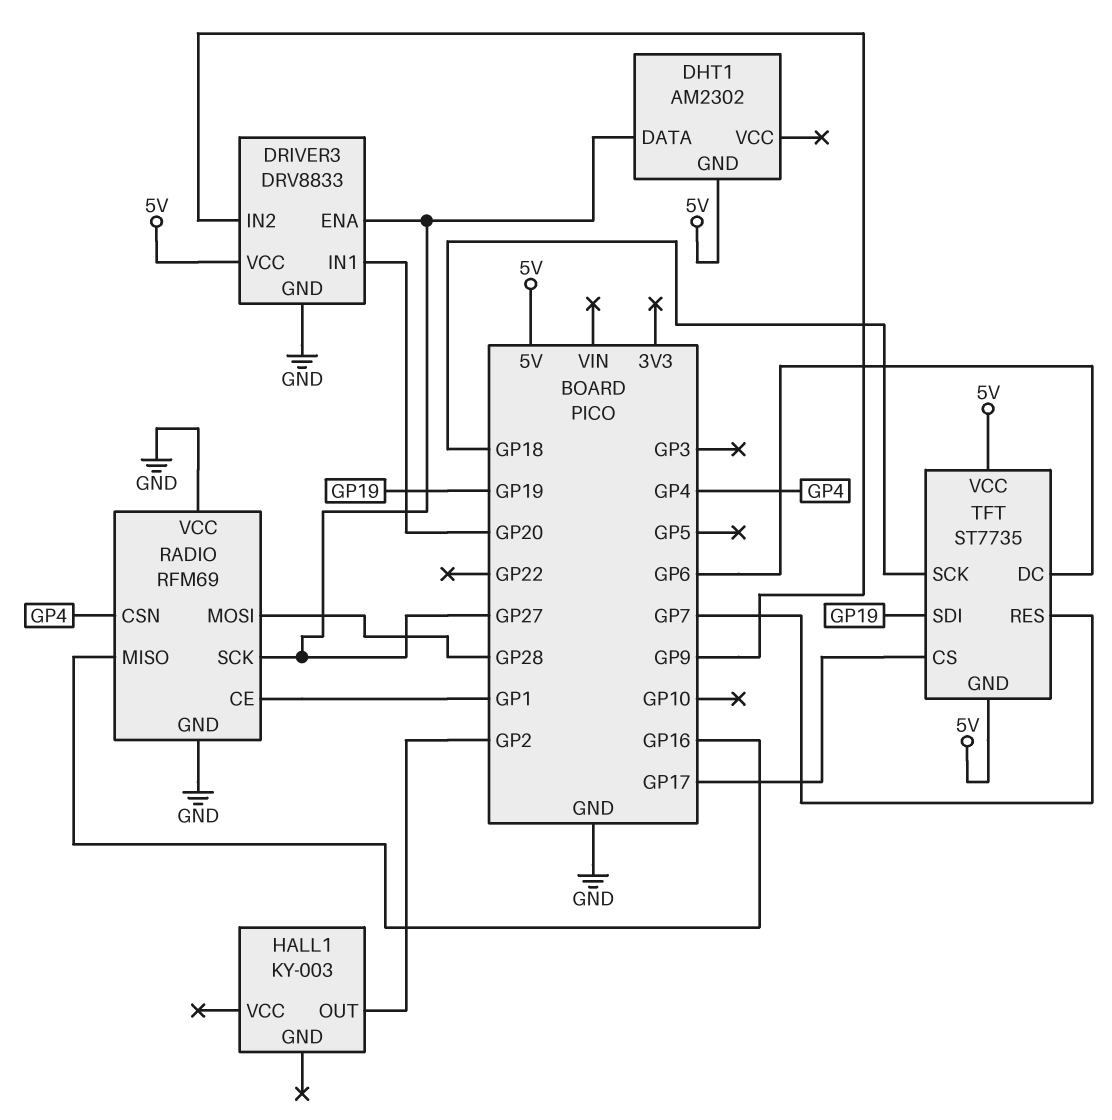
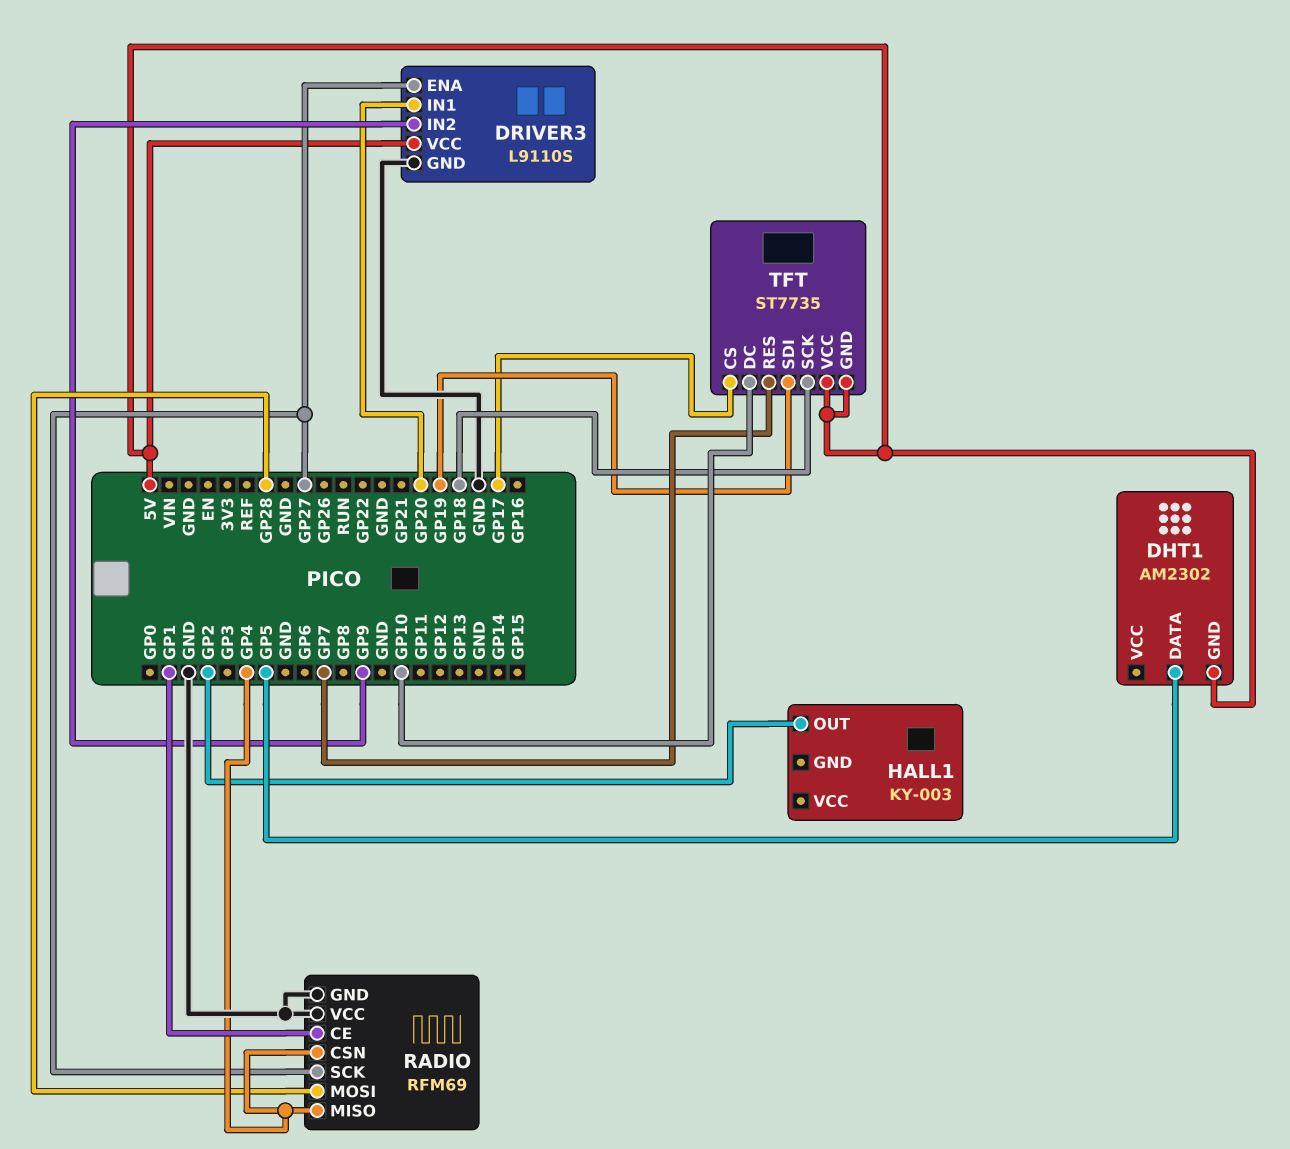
DHT1 pin DATA: GP27 -> GP5
DRIVER3: DRV8833 -> L9110S
RADIO pin MISO: GP16 -> GP4
TFT pin DC: GP6 -> GP10

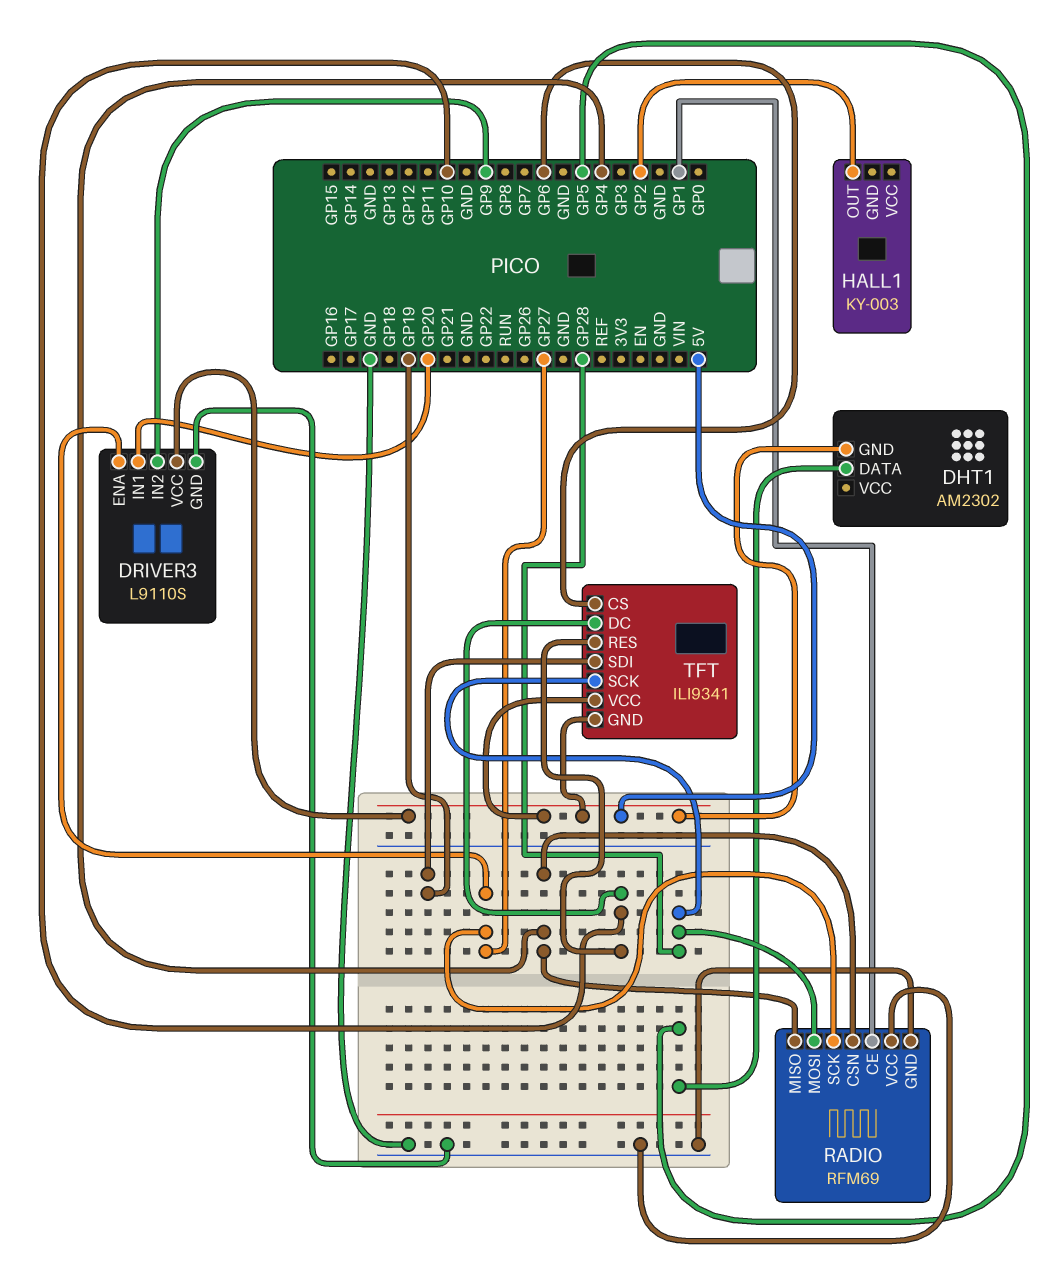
TFT: ST7735 -> ILI9341
TFT pin CS: GP17 -> GP6
TFT pin RES: GP7 -> GP10
TFT pin SCK: GP18 -> GP28

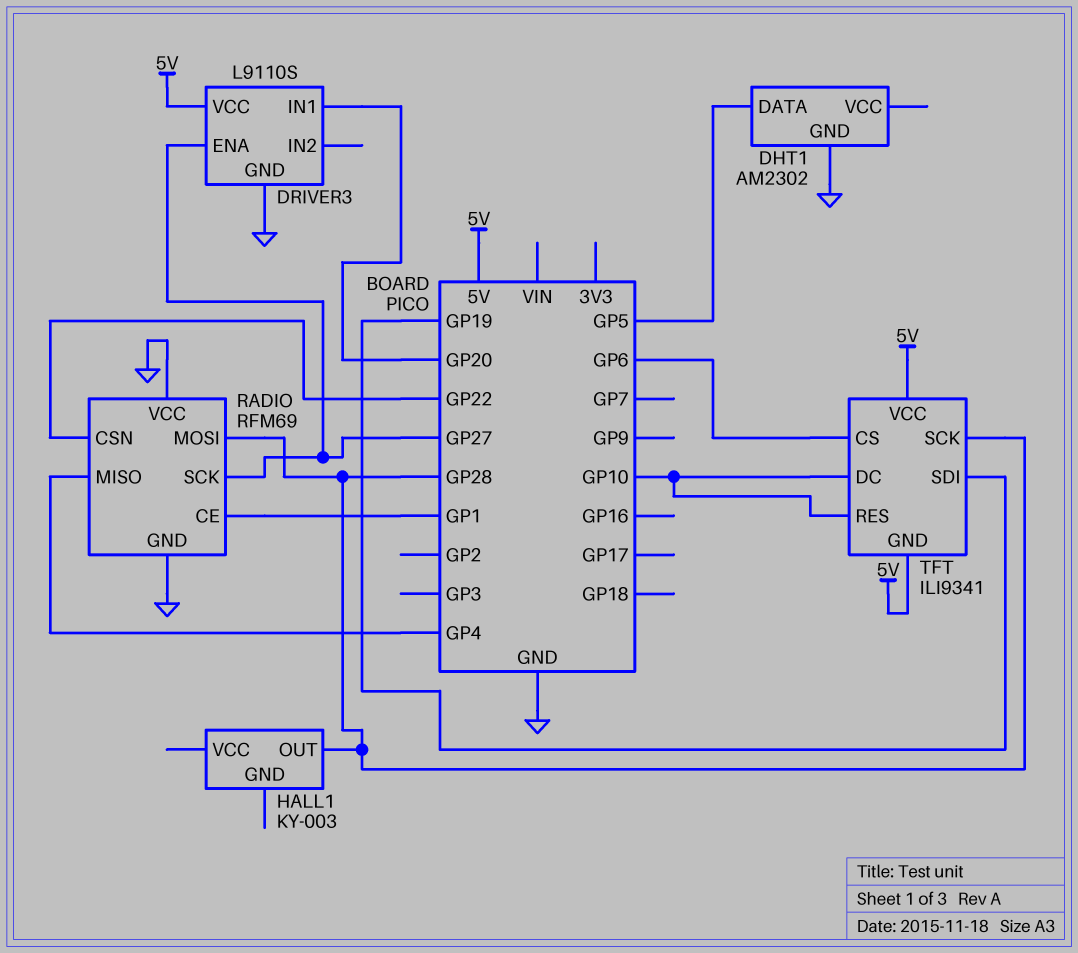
DHT1 pin GND: 5V -> GND
DRIVER3 pin IN2: GP9 -> none
HALL1 pin OUT: GP2 -> GP28
RADIO pin CSN: GP4 -> GP22

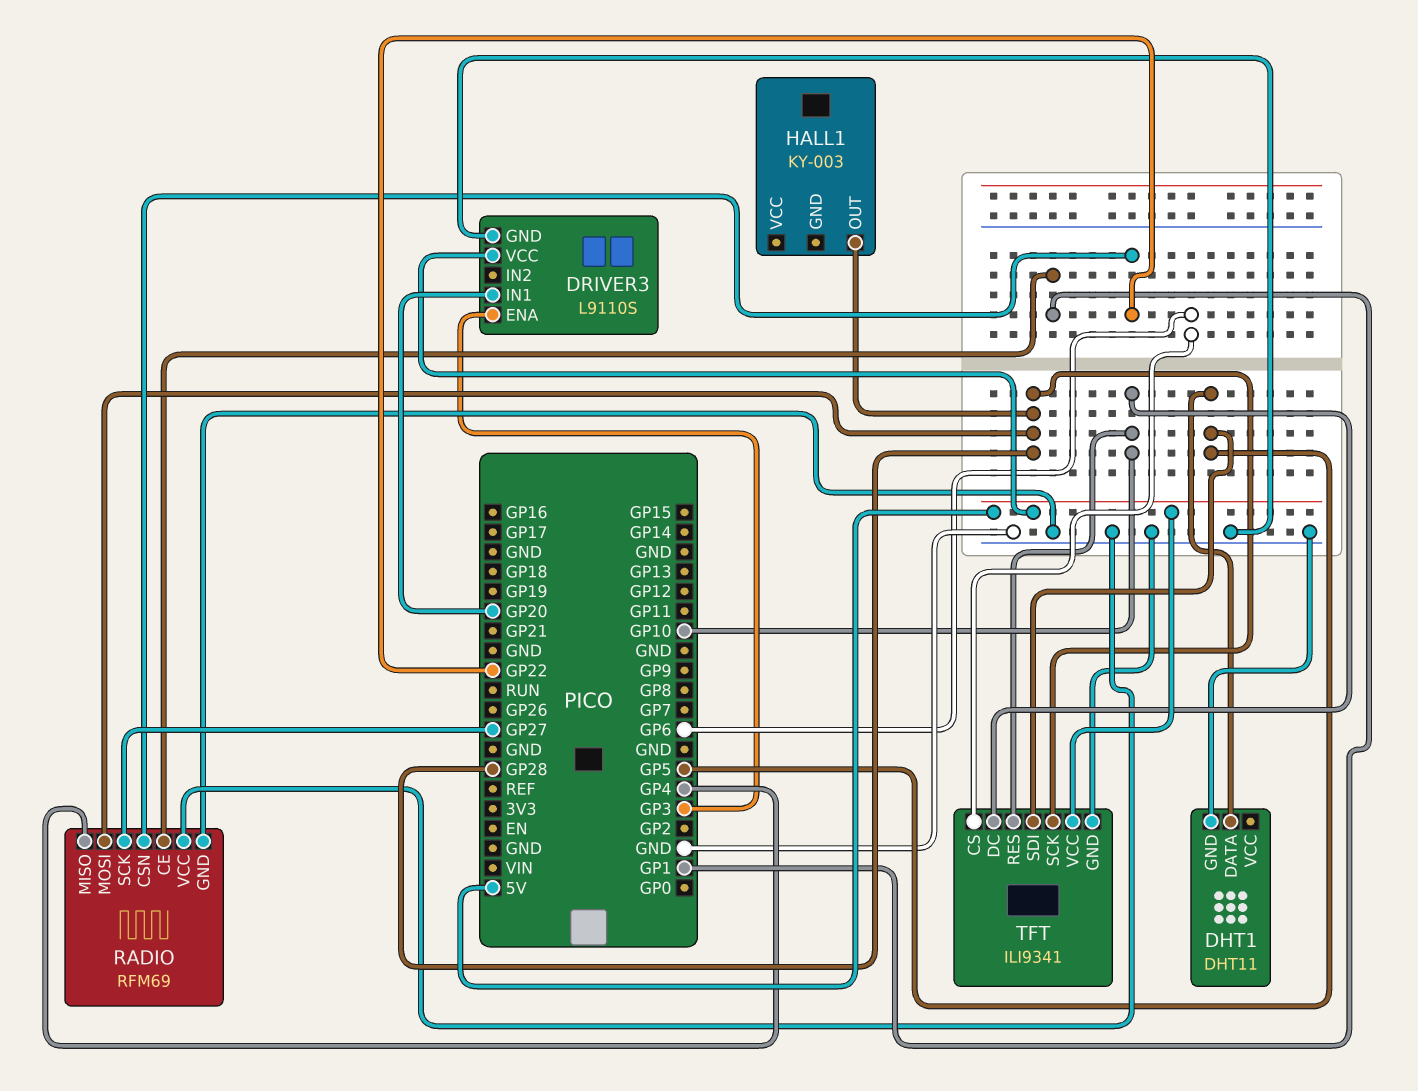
DHT1: AM2302 -> DHT11
DRIVER3 pin ENA: GP27 -> GP3
TFT pin GND: 5V -> GND
TFT pin SDI: GP19 -> GP5

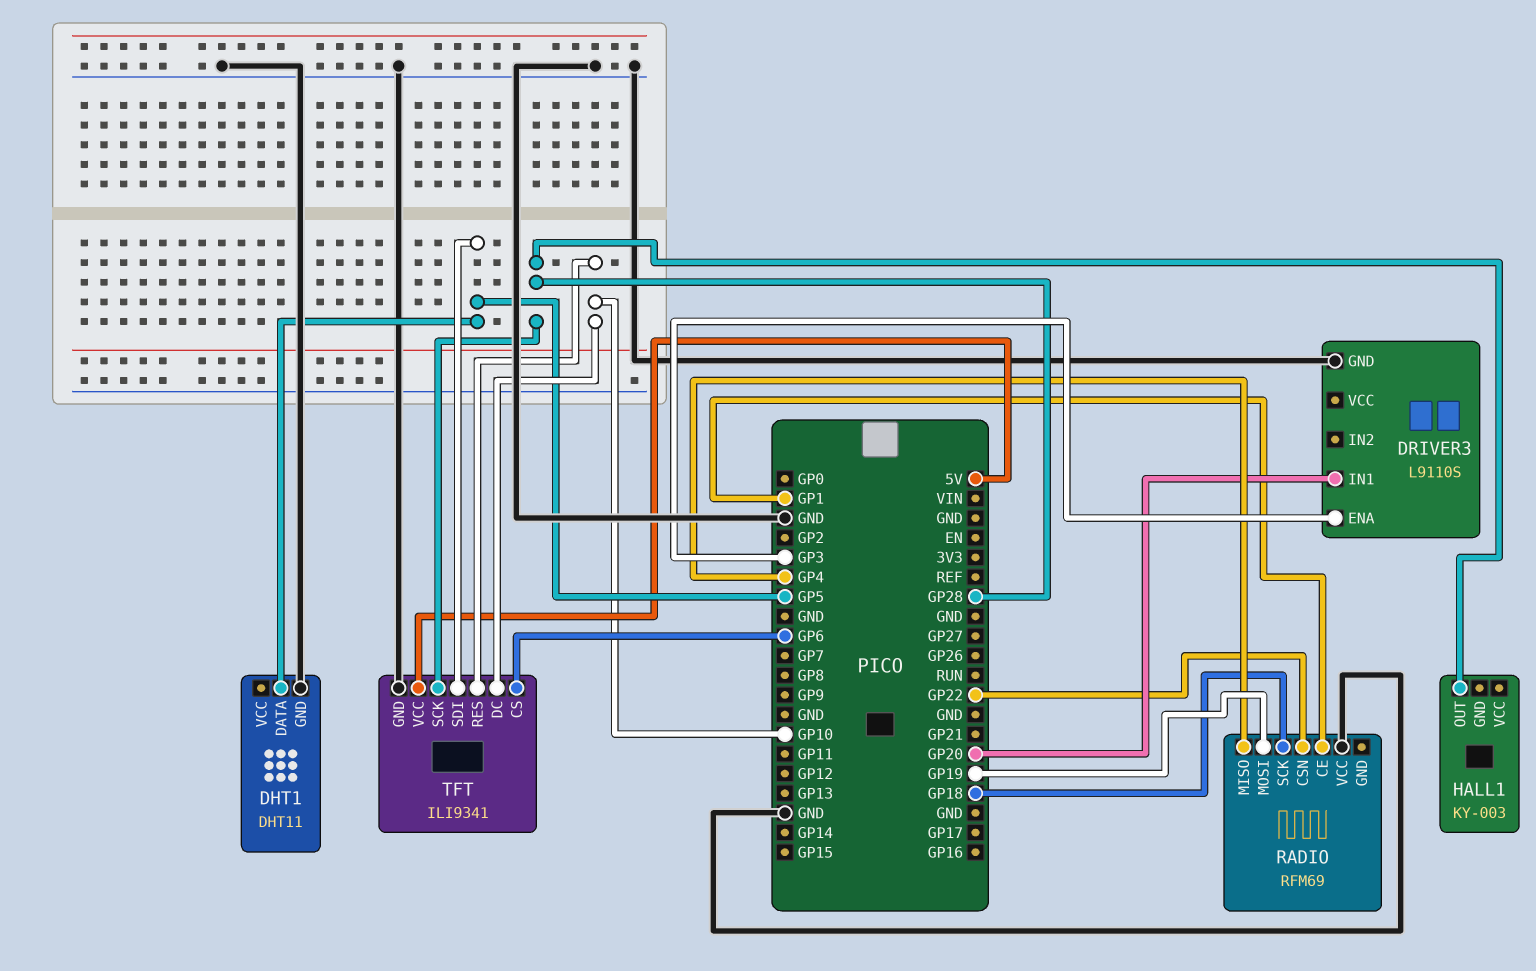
DRIVER3 pin VCC: 5V -> none
RADIO pin GND: GND -> none
RADIO pin MOSI: GP28 -> GP19
RADIO pin SCK: GP27 -> GP18

